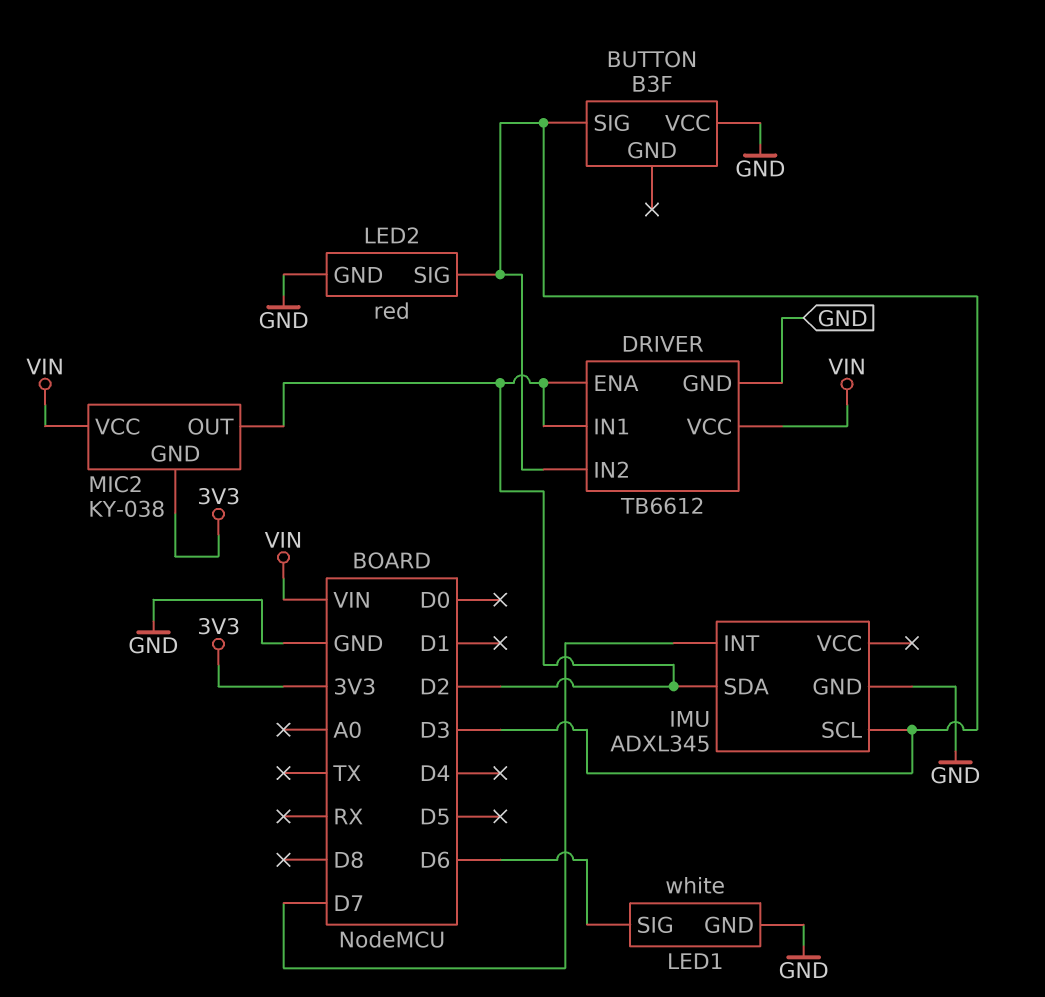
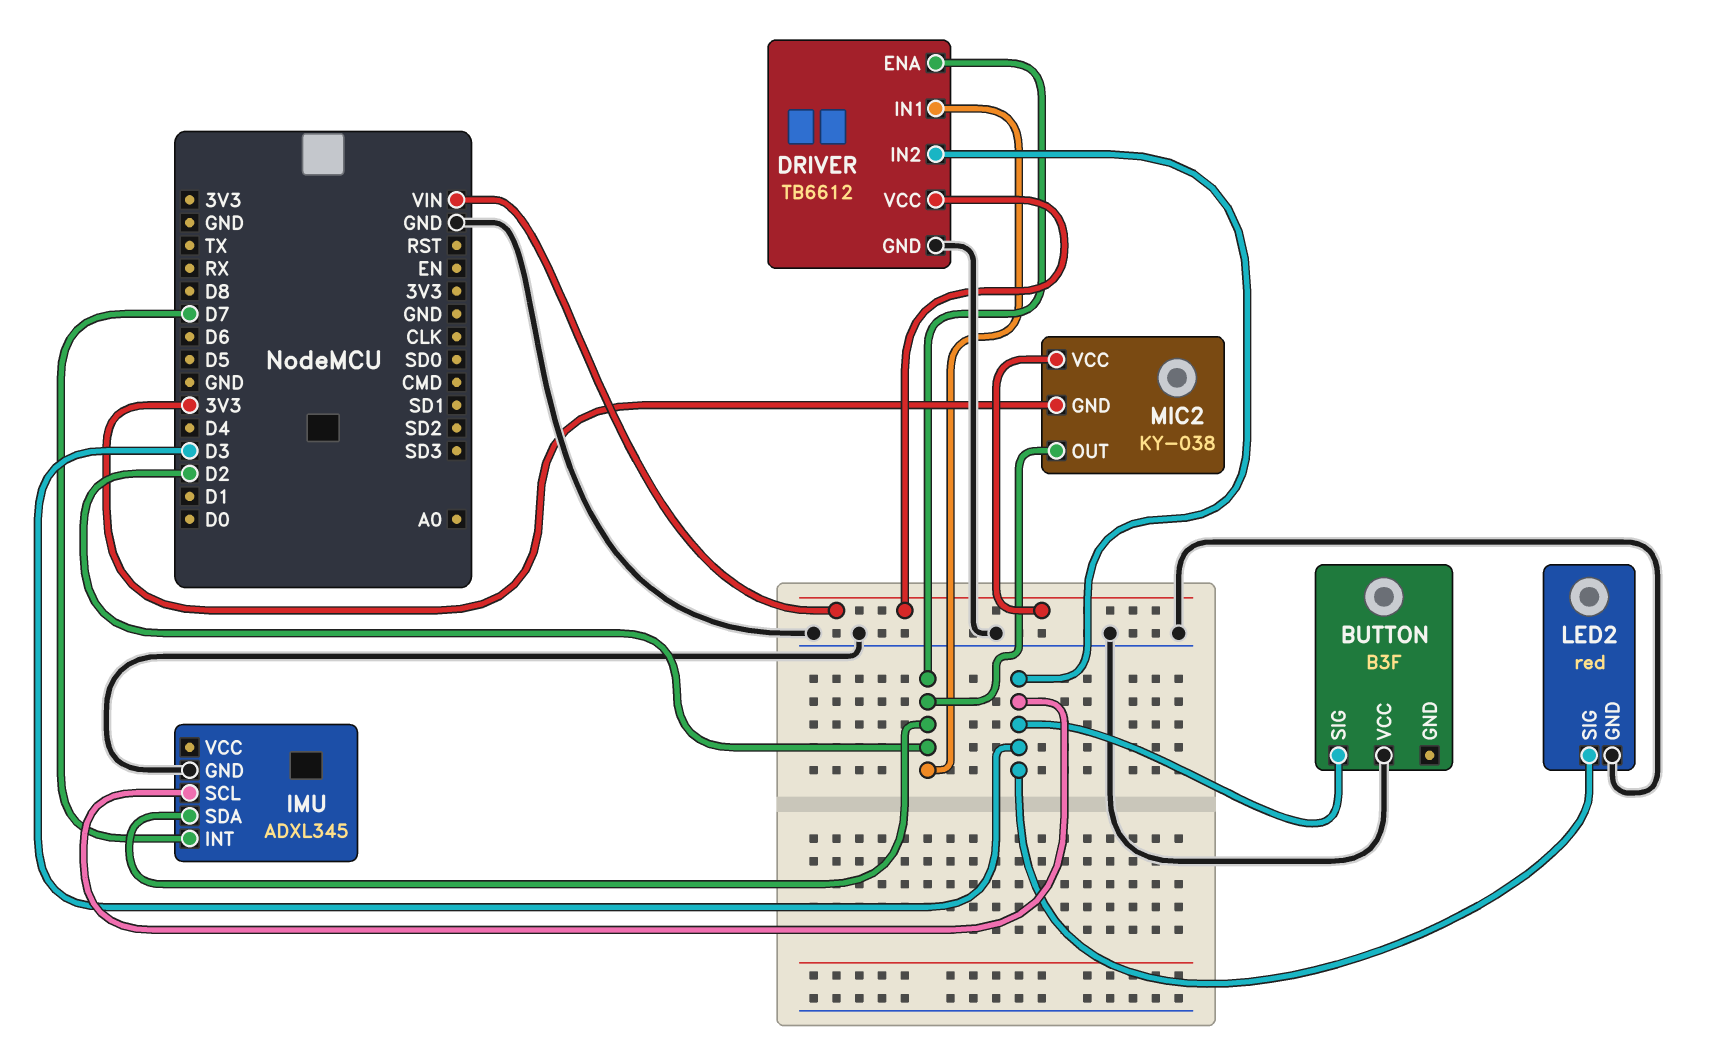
LED1: white -> none
LED1 pin GND: GND -> none
LED1 pin SIG: D6 -> none

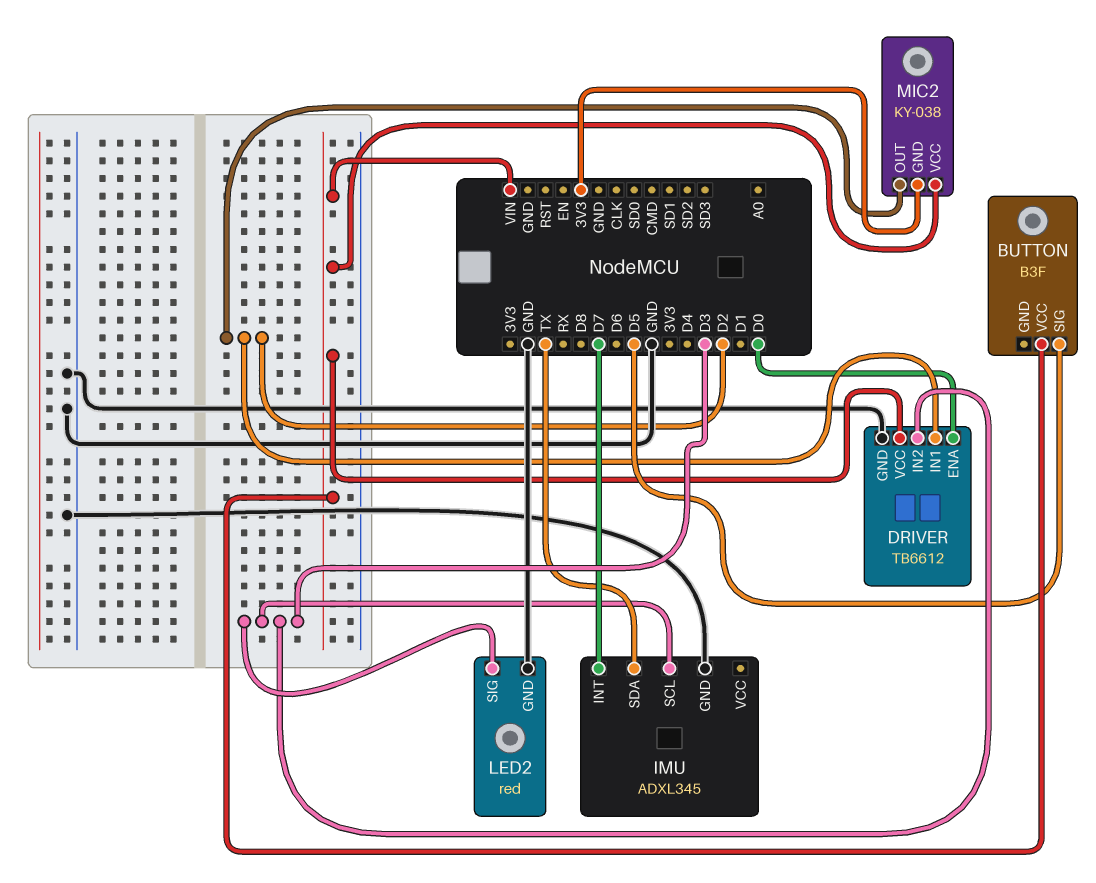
BUTTON pin SIG: D3 -> D5
BUTTON pin VCC: GND -> VIN
DRIVER pin ENA: D2 -> D0
IMU pin SDA: D2 -> TX

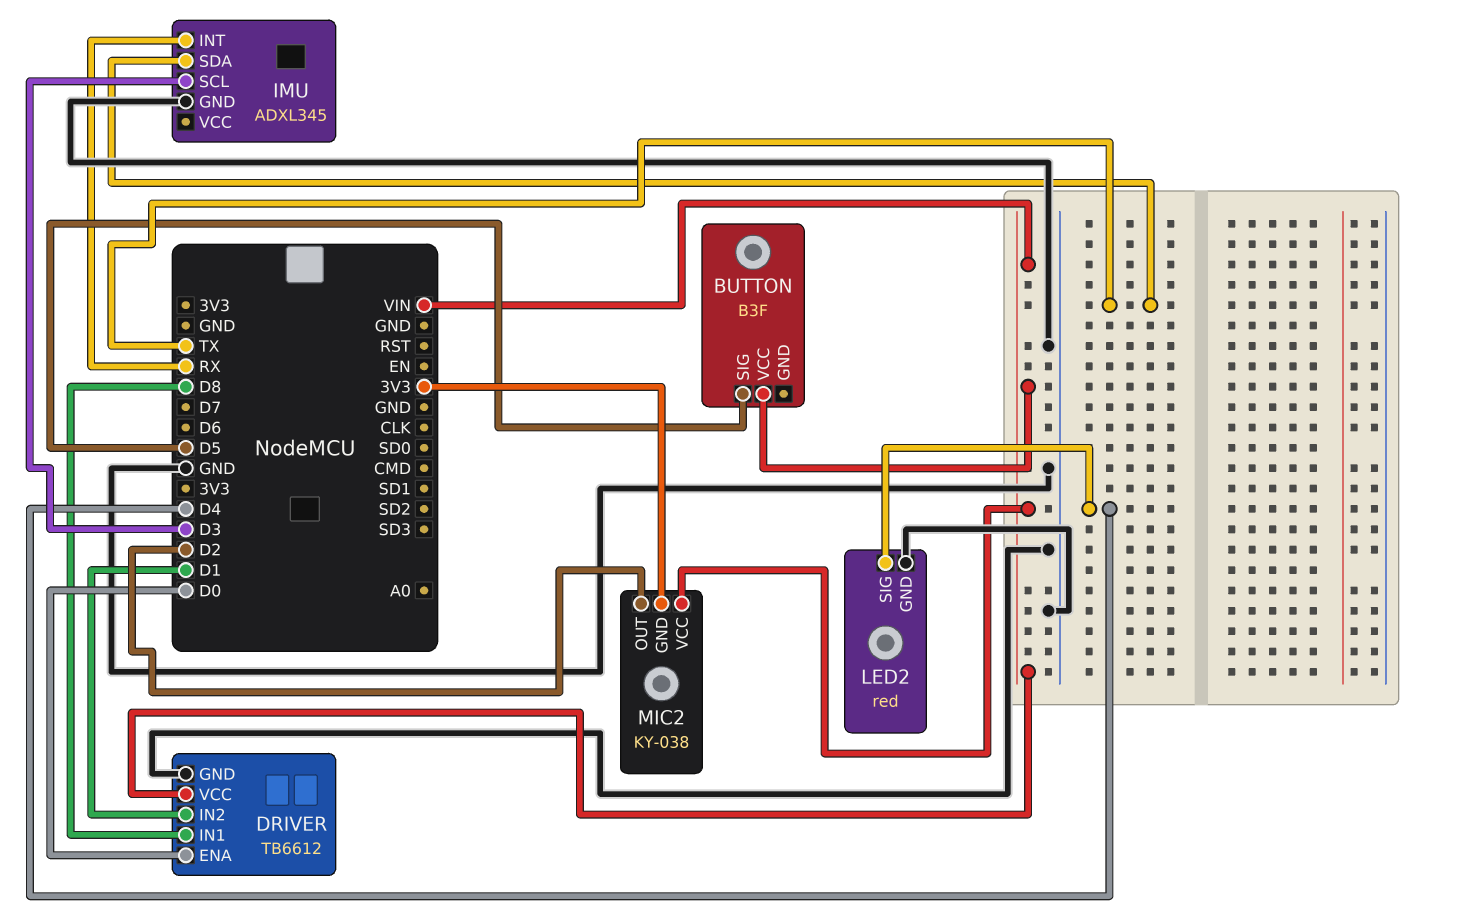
DRIVER pin IN1: D2 -> D8
DRIVER pin IN2: D3 -> D1
IMU pin INT: D7 -> RX
LED2 pin SIG: D3 -> D4

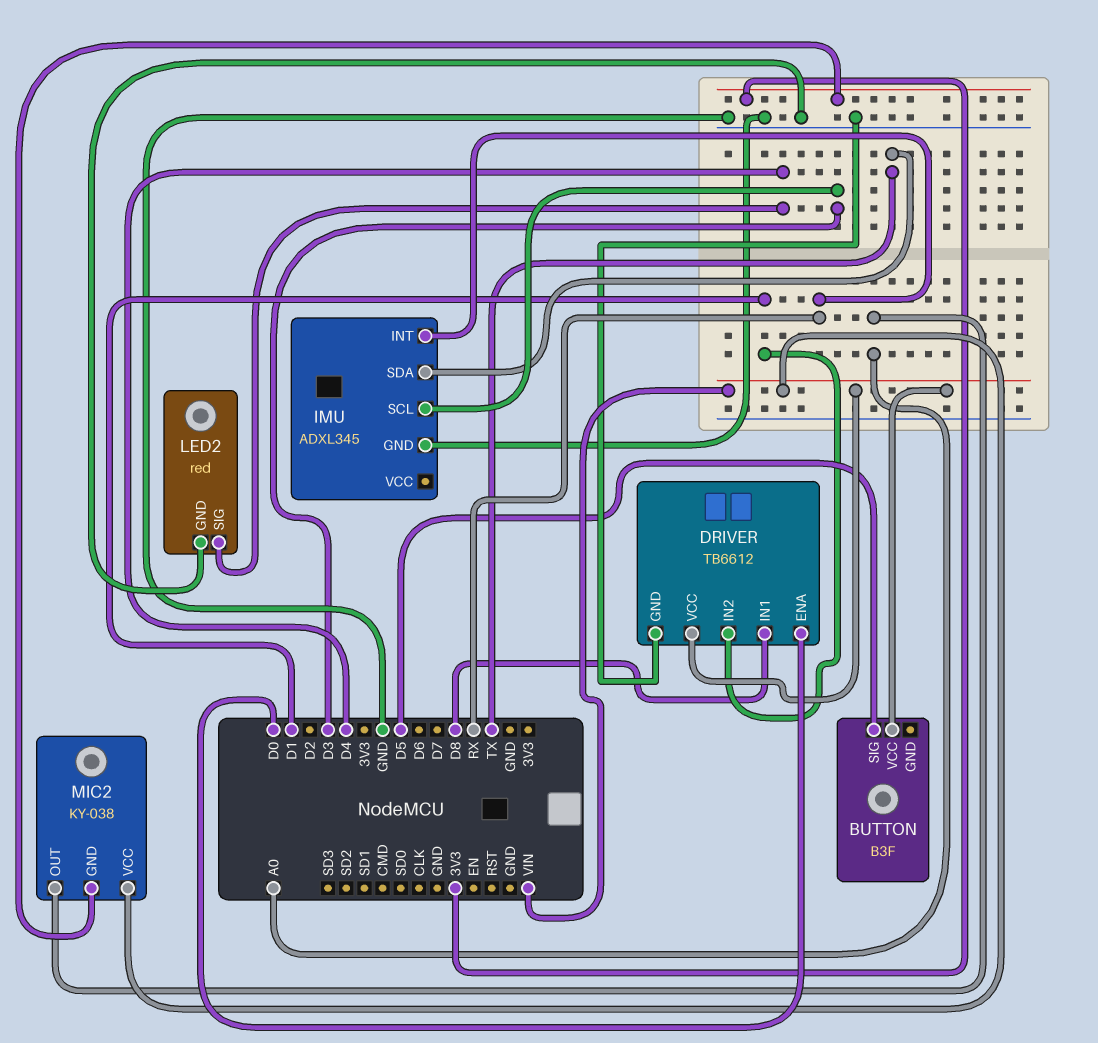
MIC2 pin OUT: D2 -> A0

